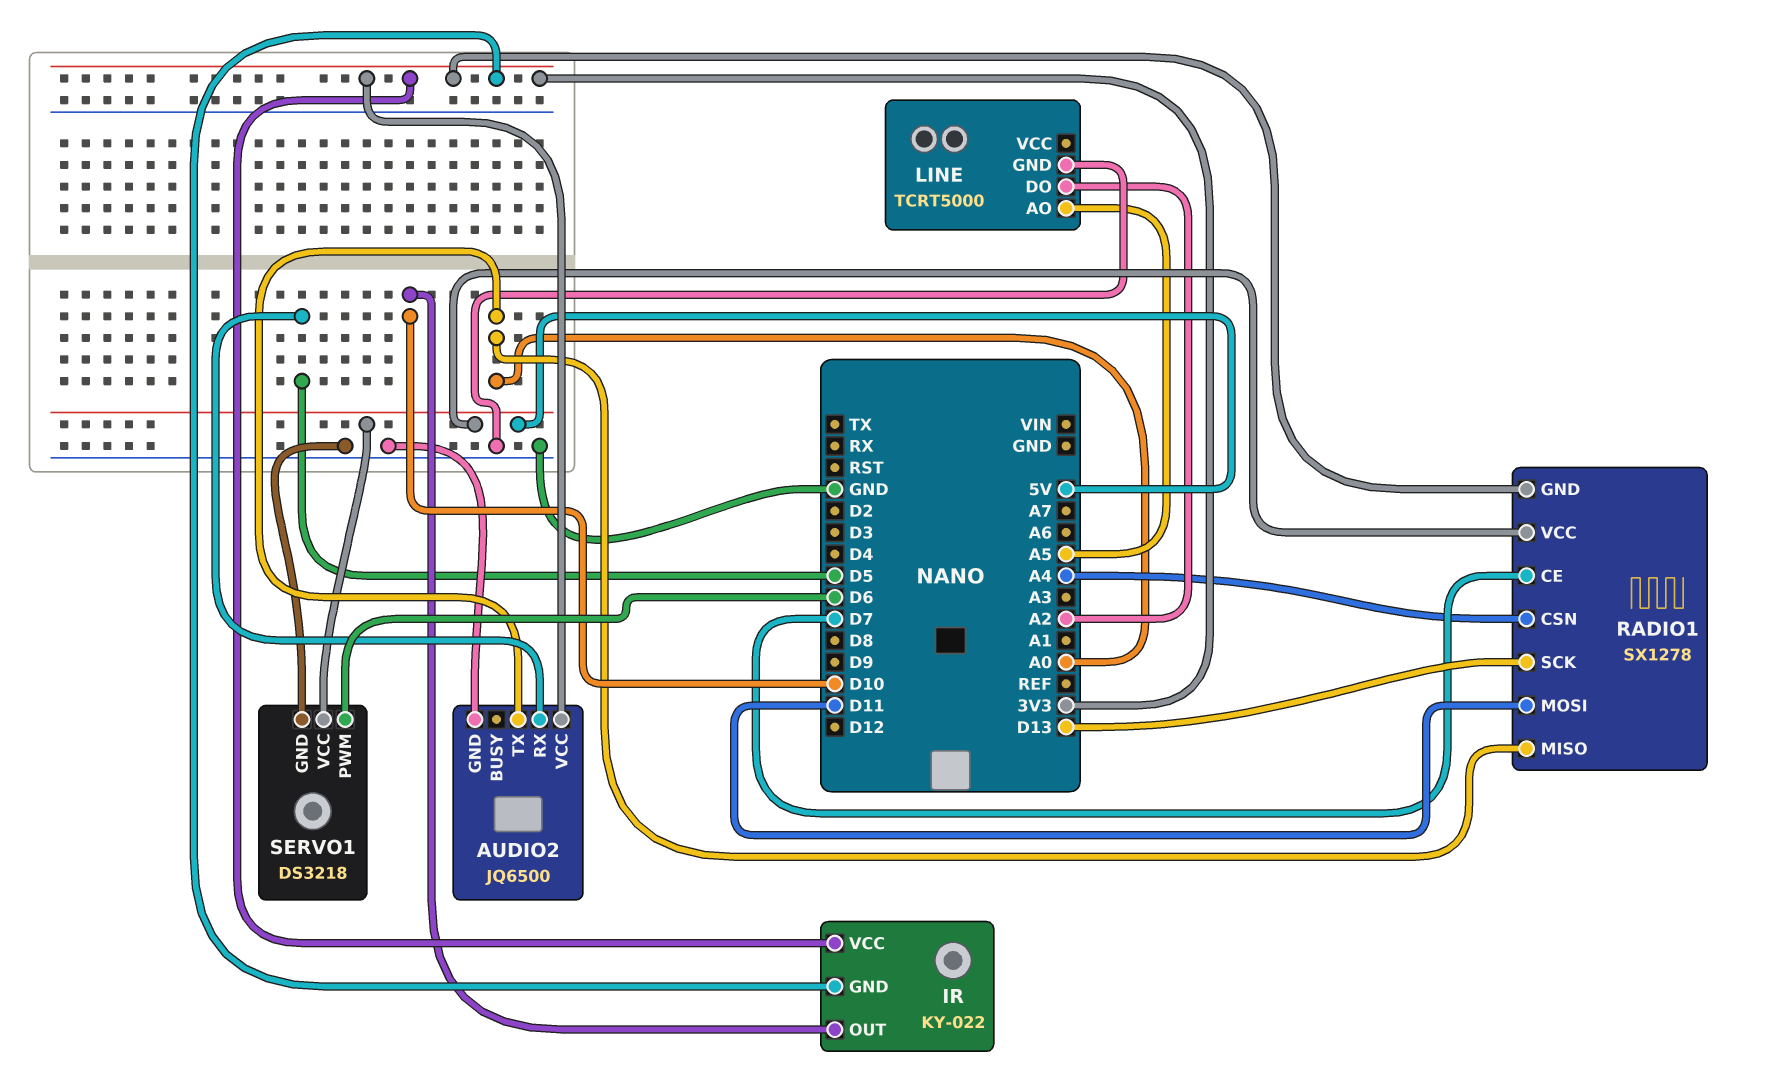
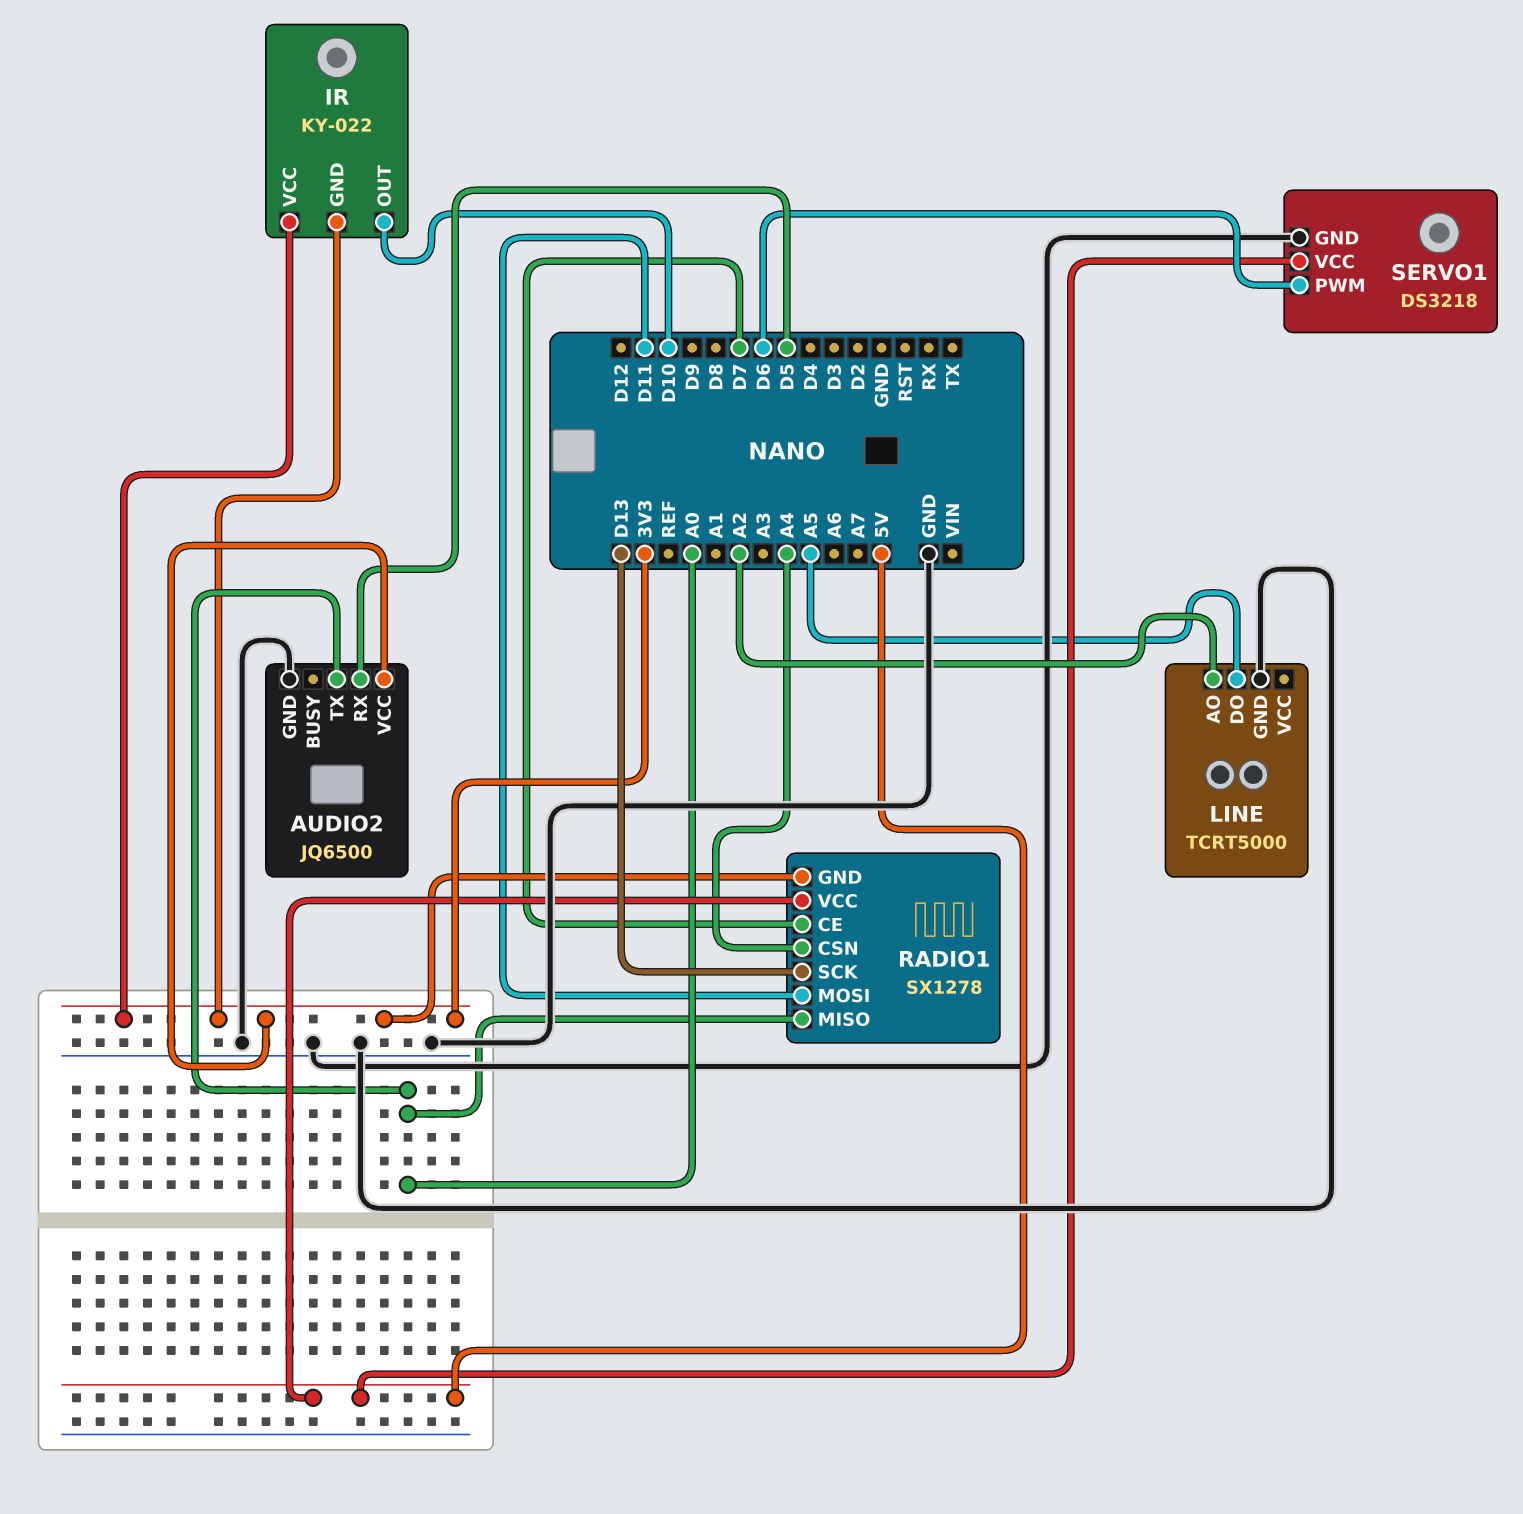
LINE pin AO: A5 -> A2
LINE pin DO: A2 -> A5

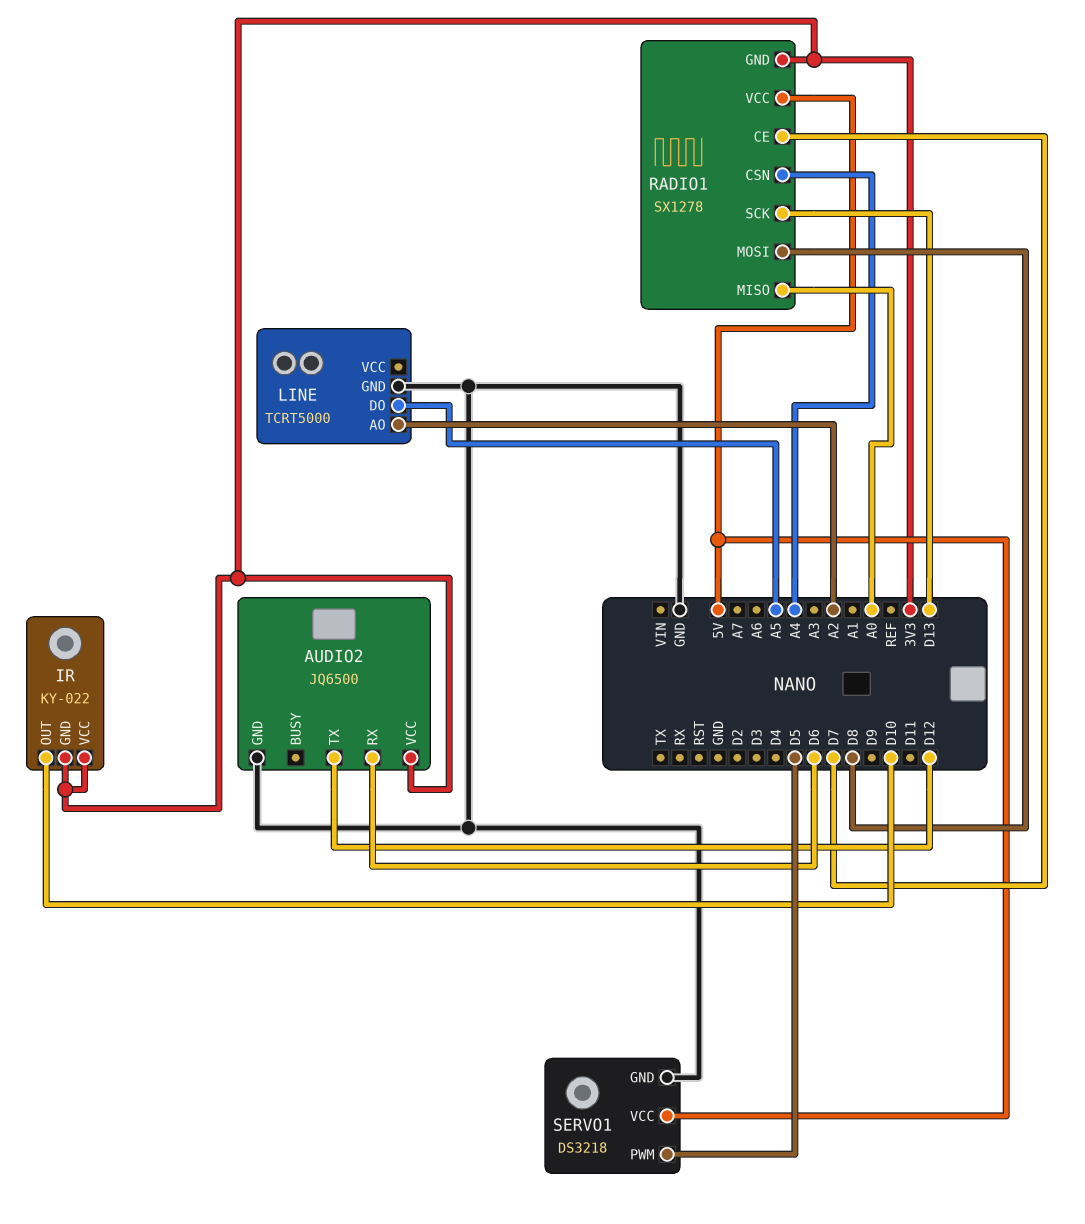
AUDIO2 pin RX: D5 -> D6
AUDIO2 pin TX: A0 -> D12
RADIO1 pin MOSI: D11 -> D8
SERVO1 pin PWM: D6 -> D5

